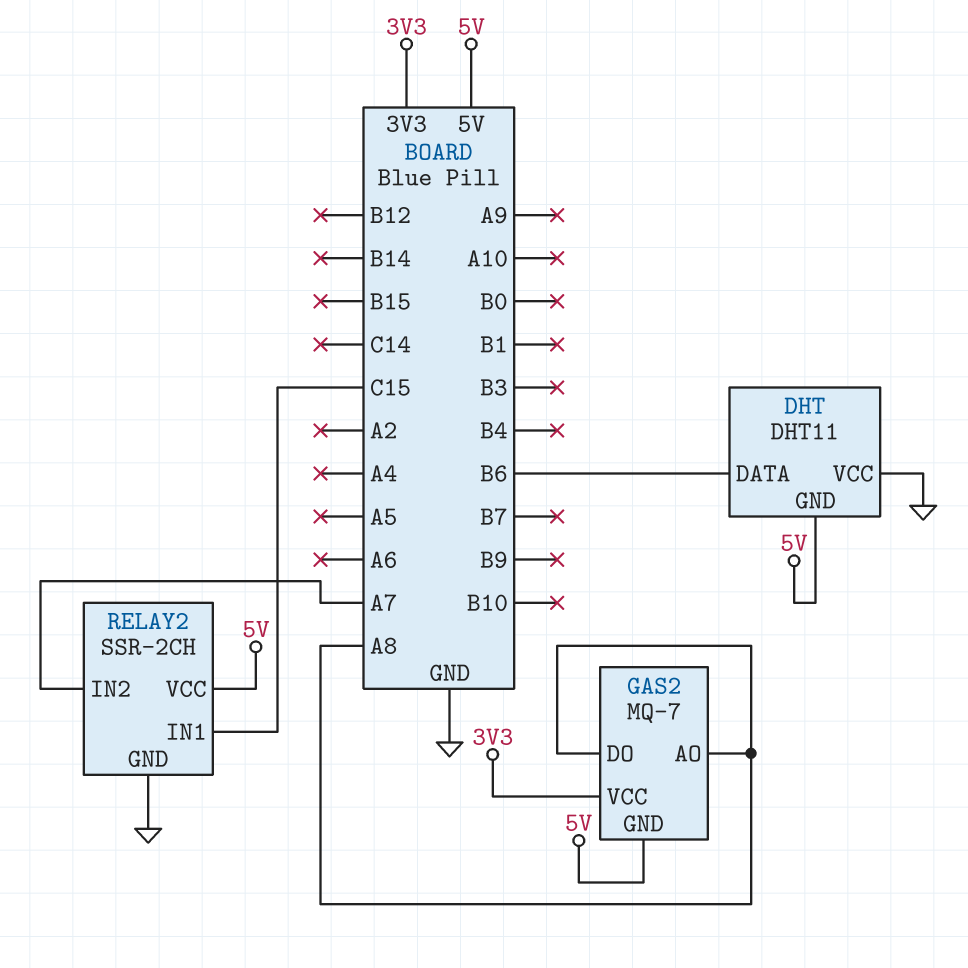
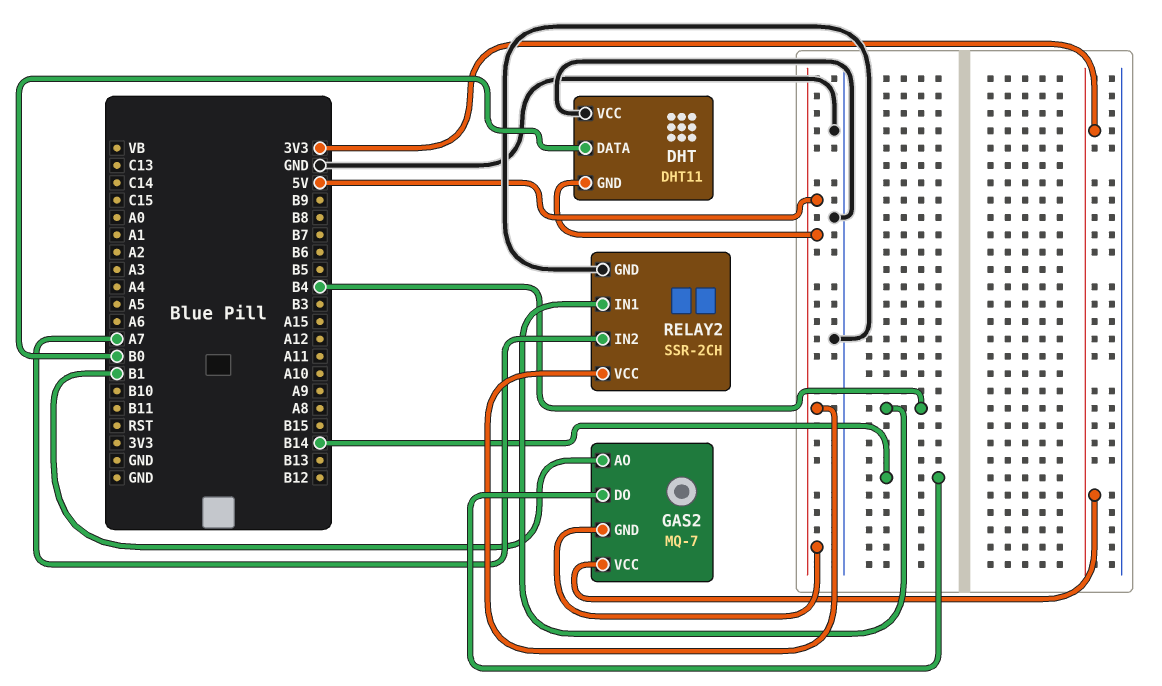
DHT pin DATA: B6 -> B0
GAS2 pin AO: A8 -> B1
GAS2 pin DO: A8 -> B14
RELAY2 pin IN1: C15 -> B4

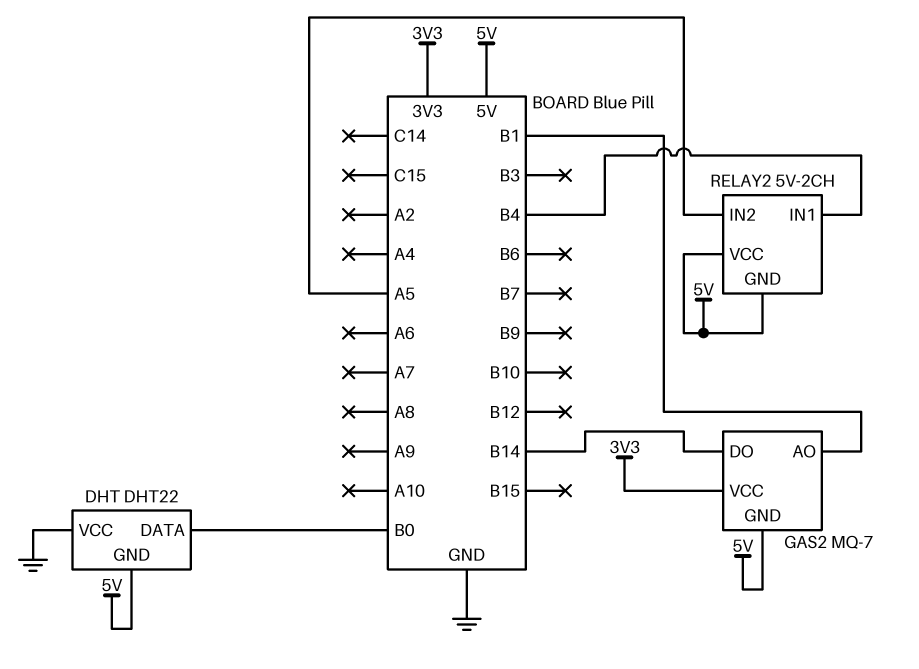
DHT: DHT11 -> DHT22
RELAY2: SSR-2CH -> 5V-2CH
RELAY2 pin GND: GND -> 5V
RELAY2 pin IN2: A7 -> A5

